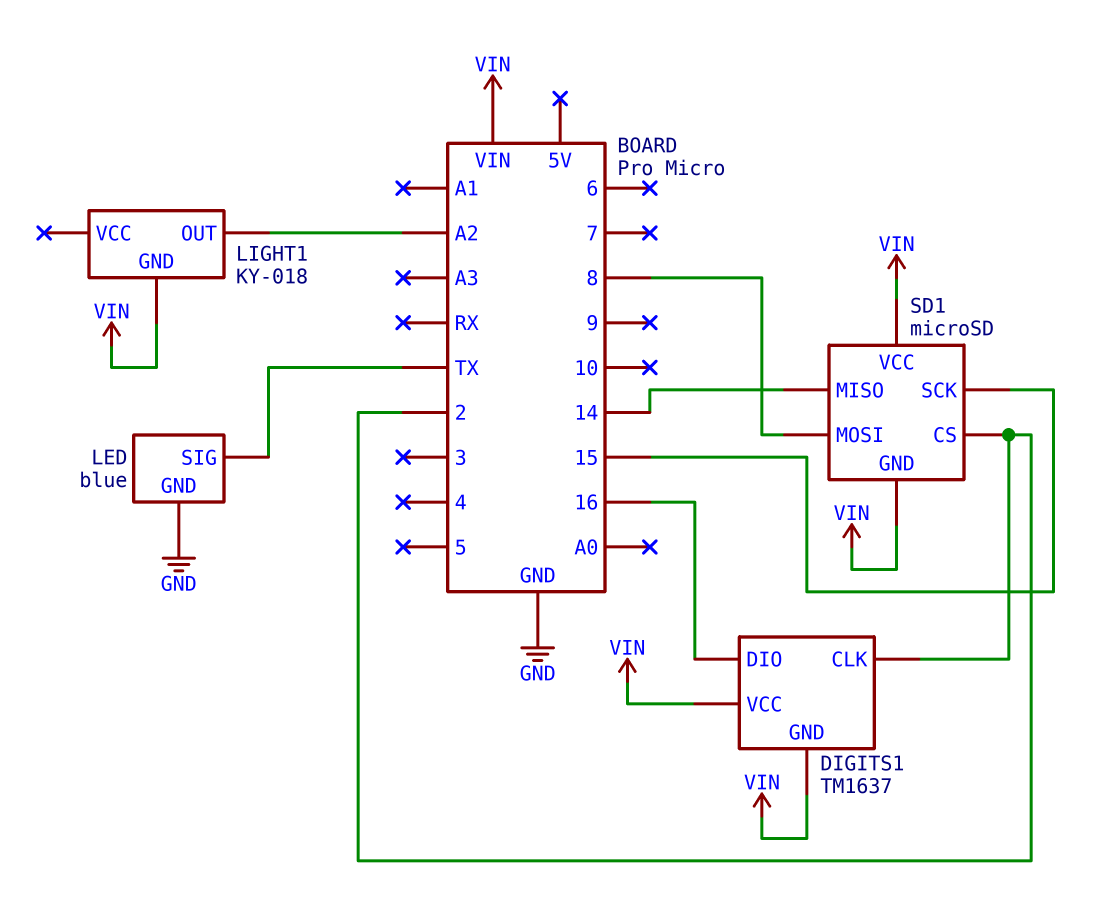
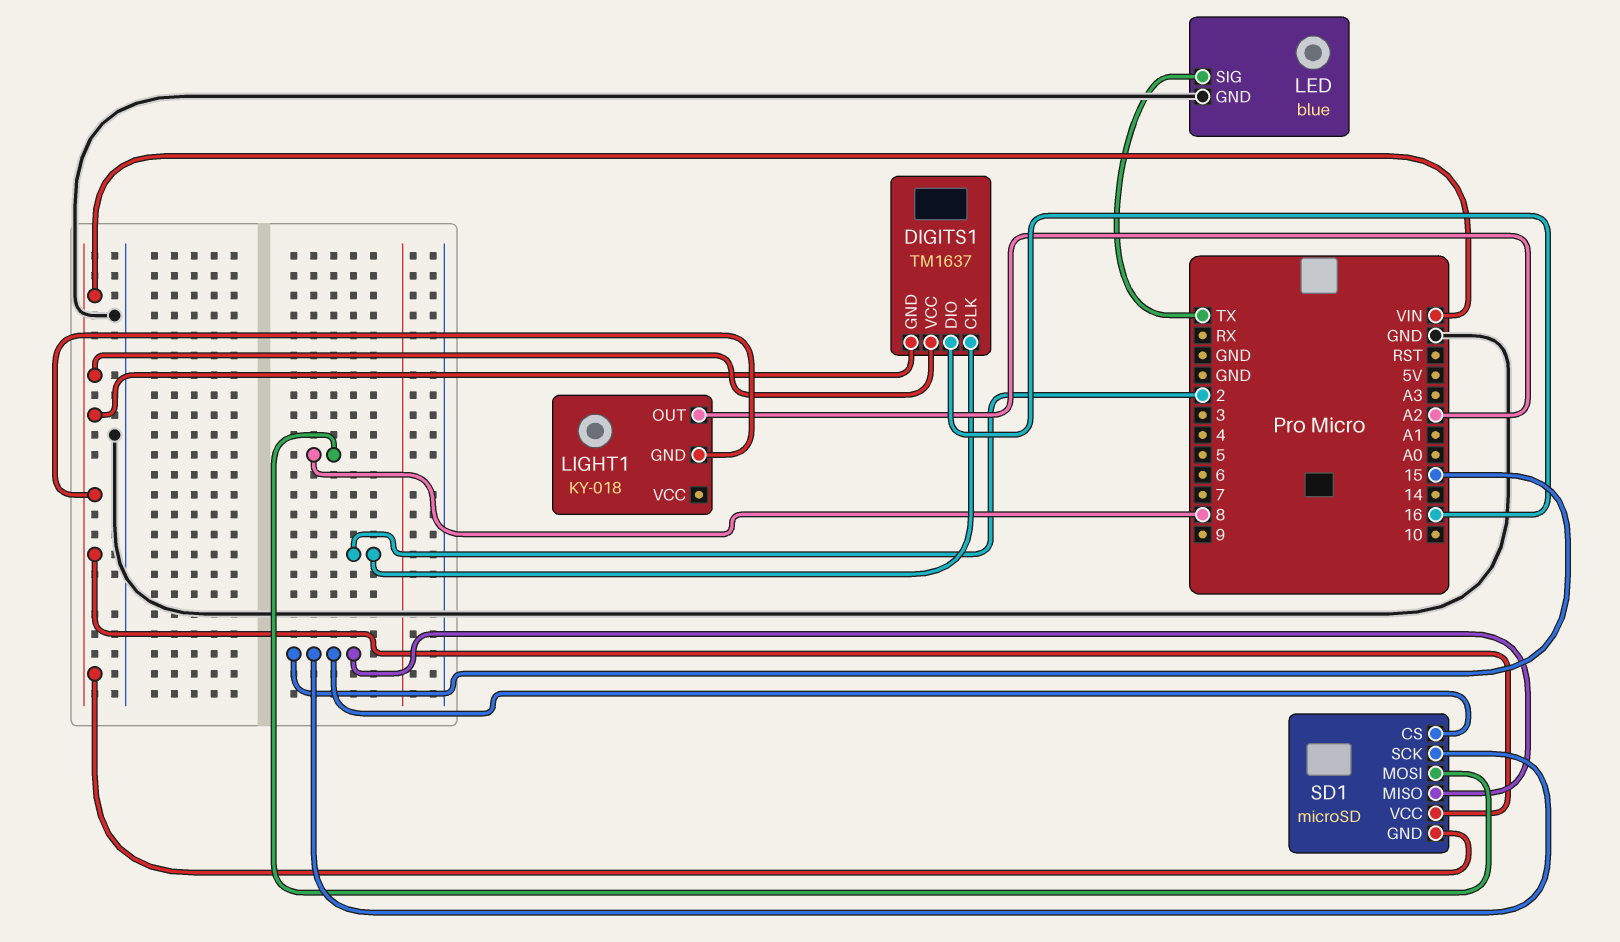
SD1 pin CS: 2 -> 15
SD1 pin MISO: 14 -> 15

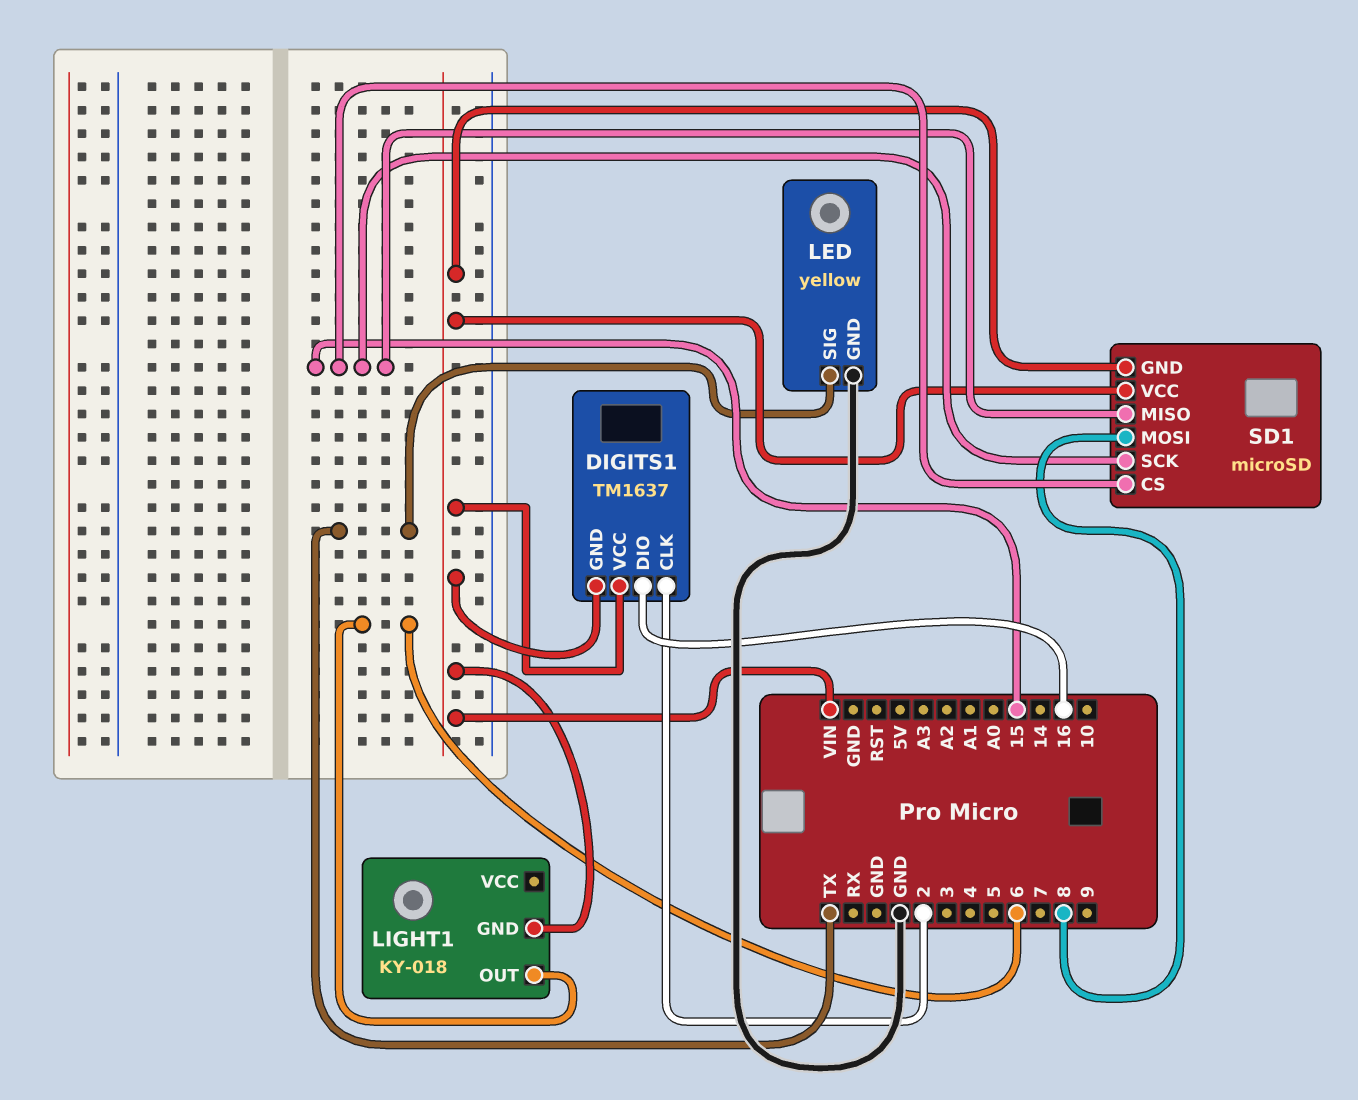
LED: blue -> yellow
LIGHT1 pin OUT: A2 -> 6

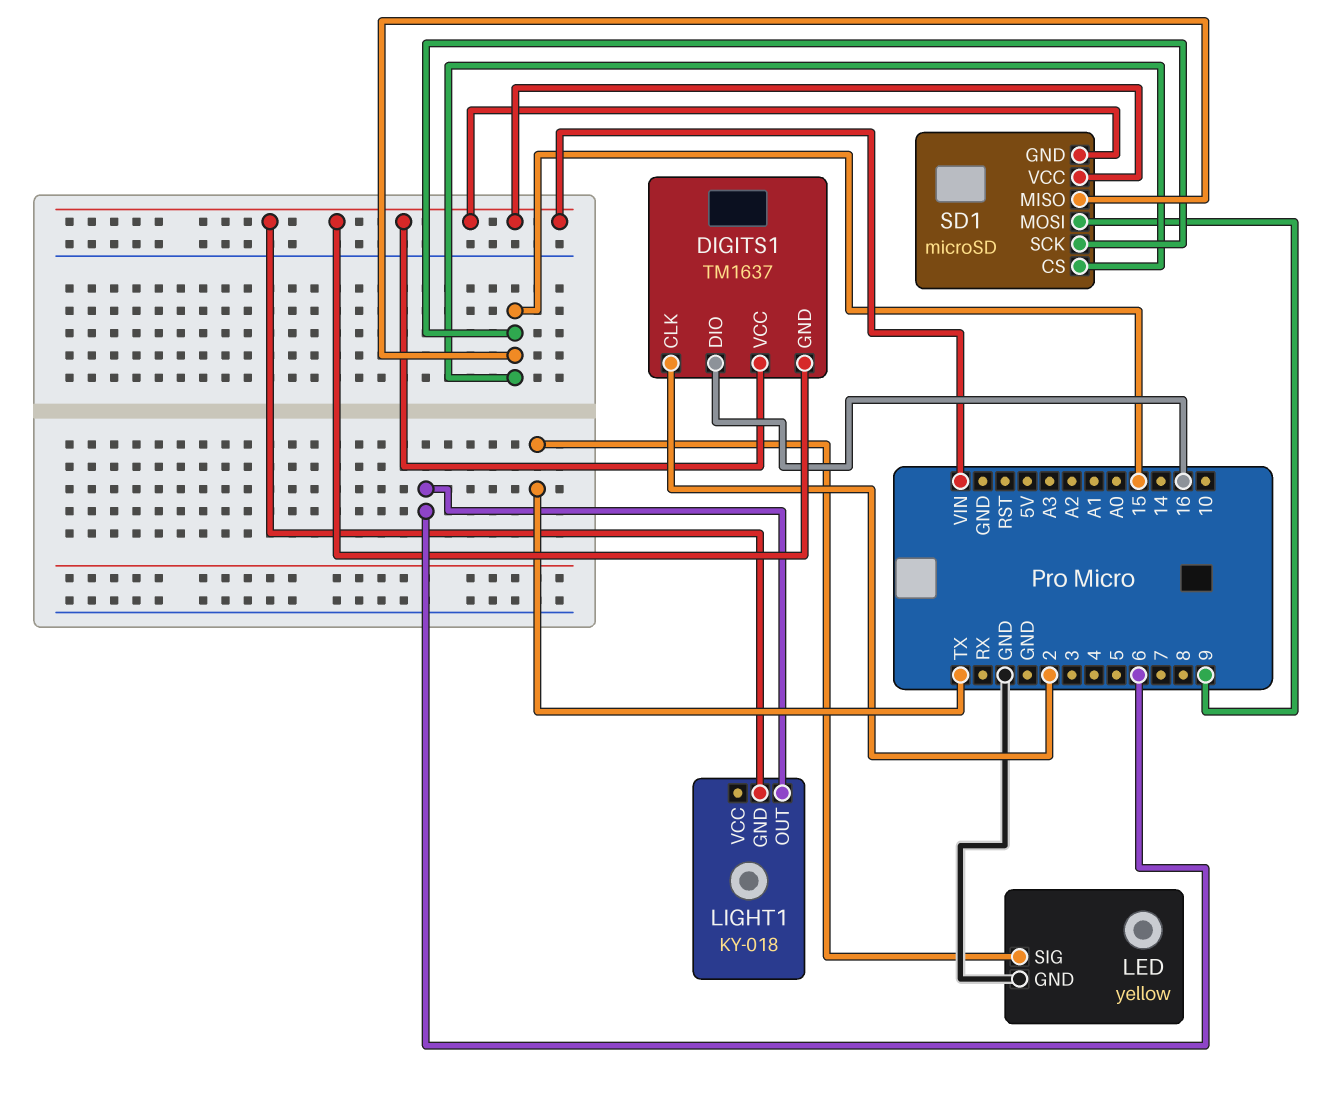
SD1 pin MOSI: 8 -> 9

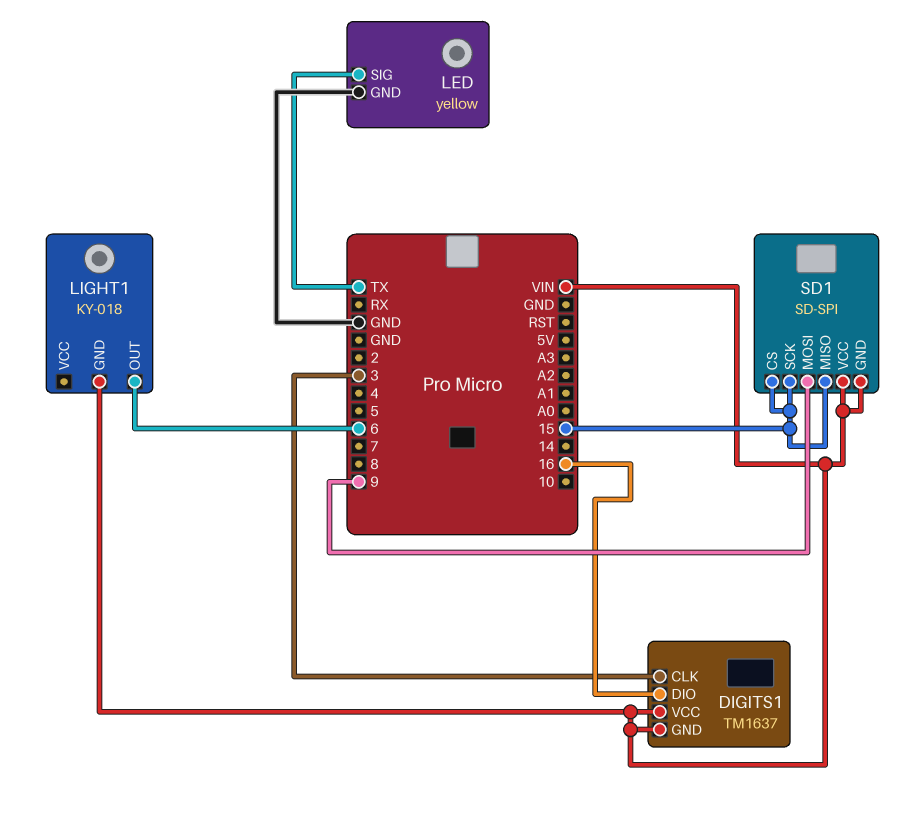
DIGITS1 pin CLK: 2 -> 3
SD1: microSD -> SD-SPI

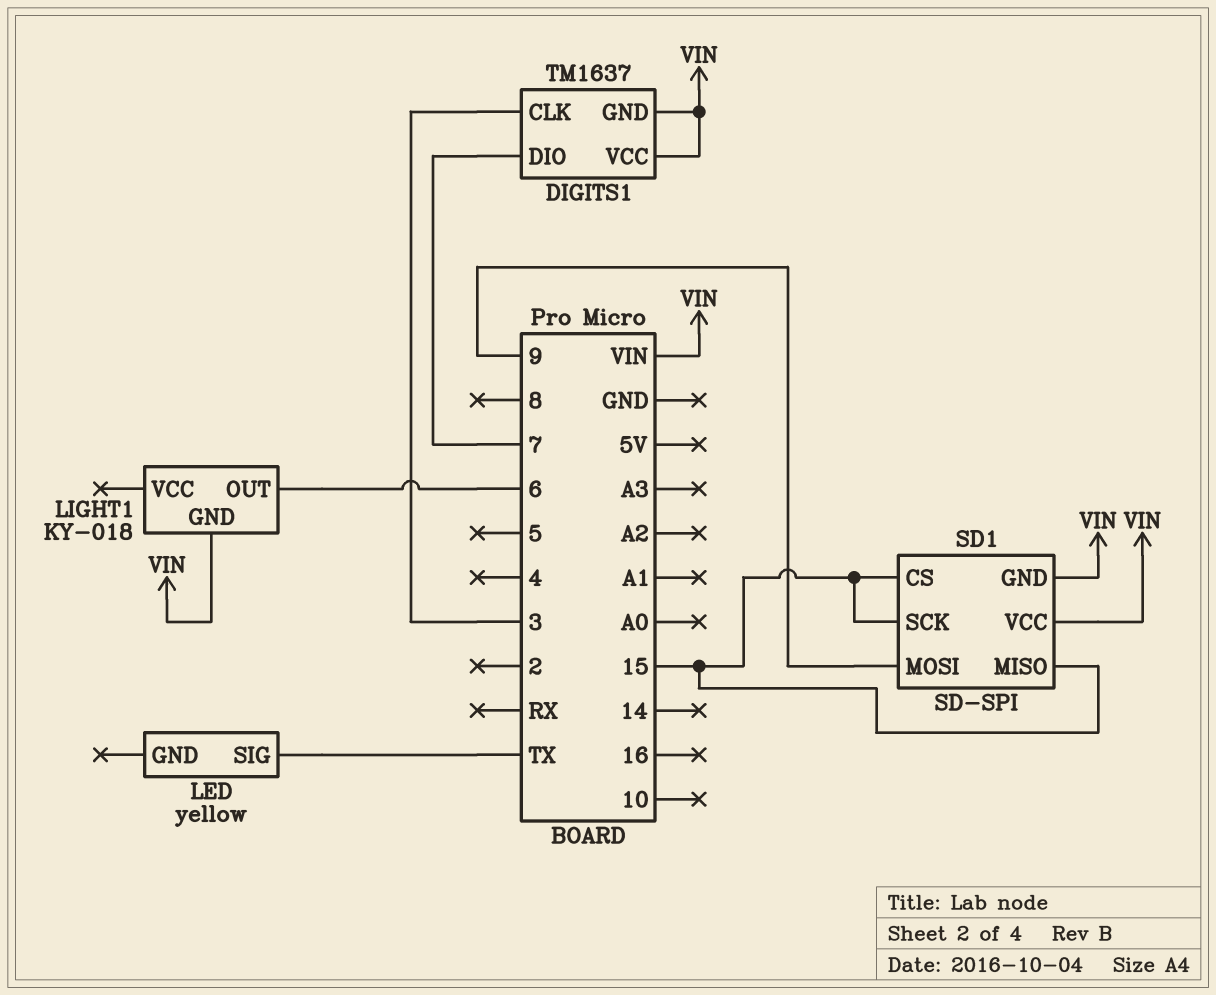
DIGITS1 pin DIO: 16 -> 7
LED pin GND: GND -> none

